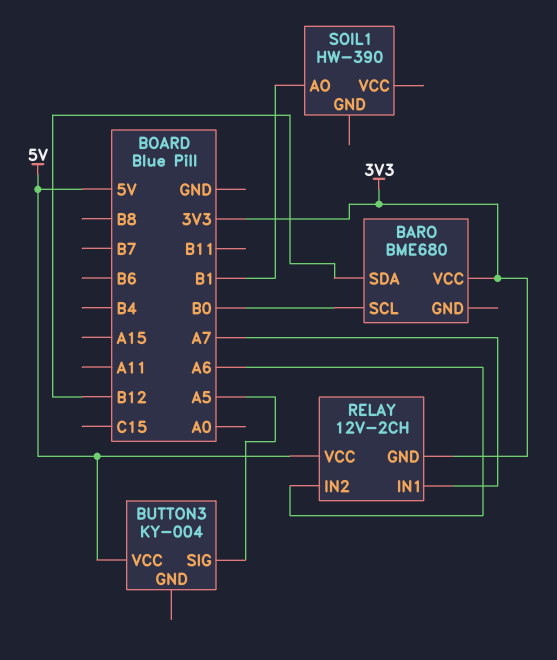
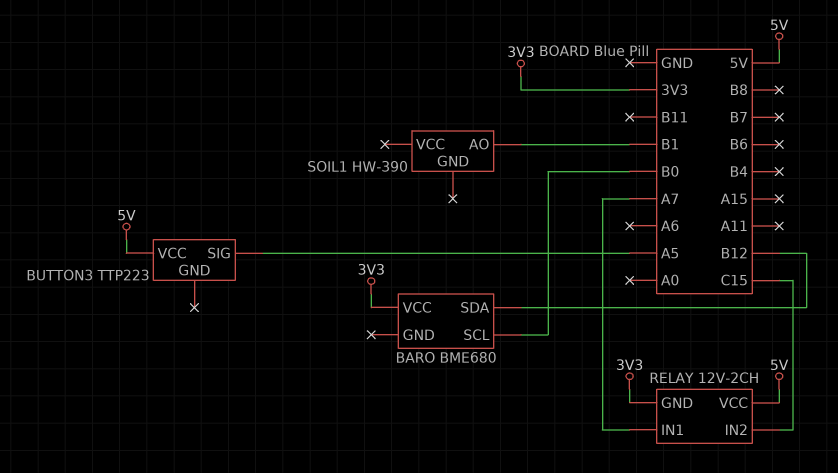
BUTTON3: KY-004 -> TTP223
RELAY pin IN2: A6 -> C15

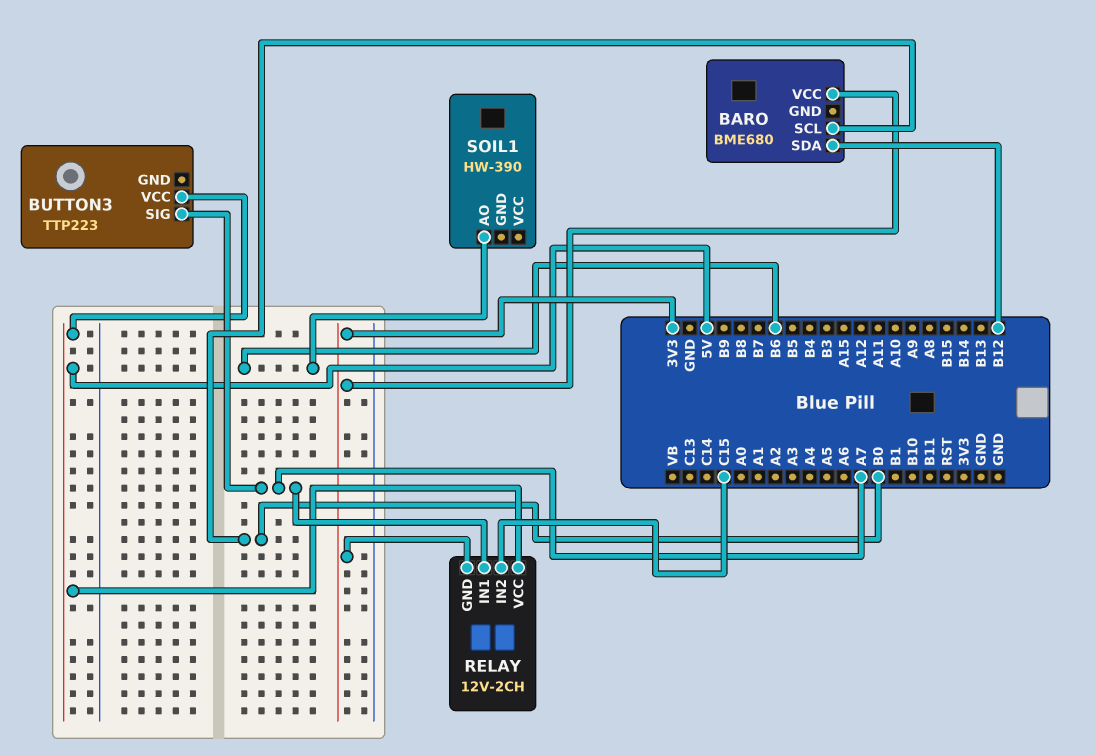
BUTTON3 pin SIG: A5 -> A7
SOIL1 pin AO: B1 -> B6

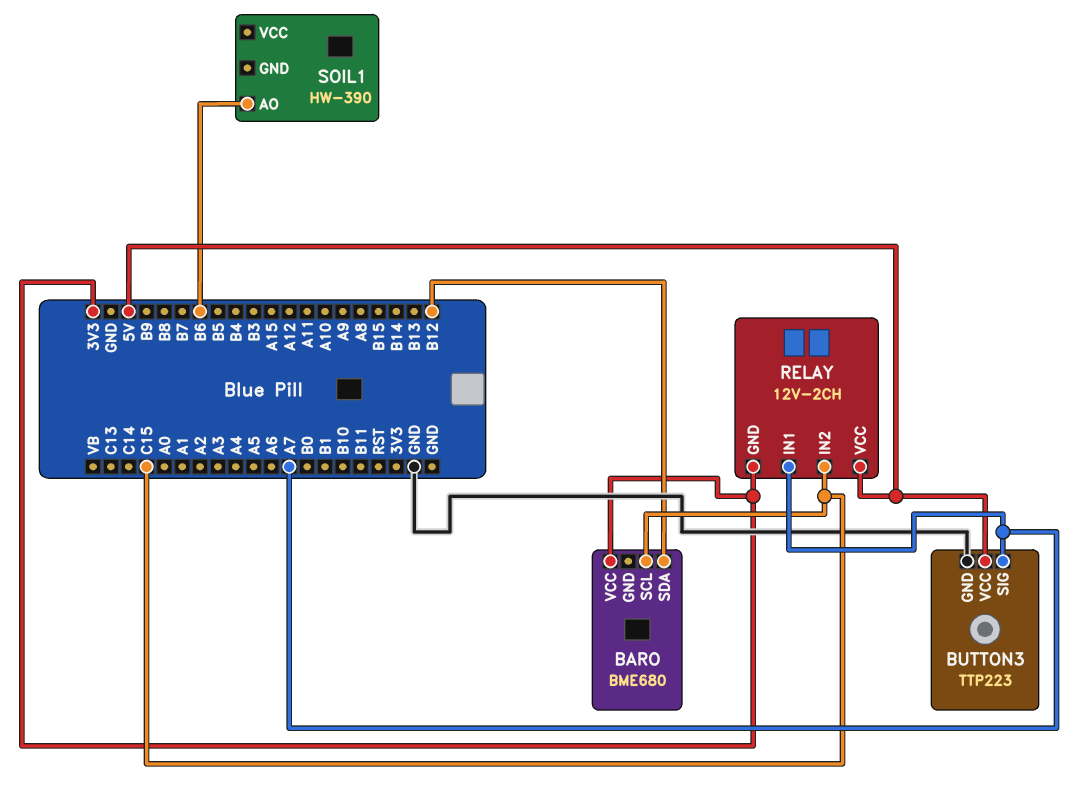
BARO pin SCL: B0 -> C15
BUTTON3 pin GND: none -> GND

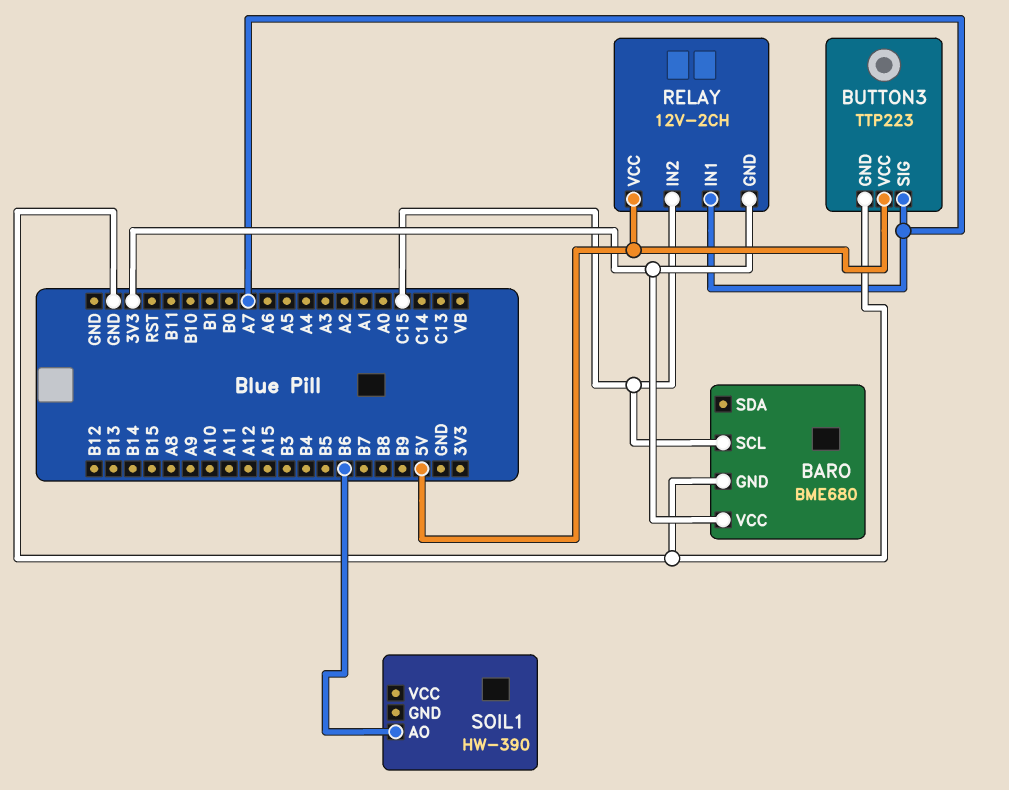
BARO pin GND: none -> GND
BARO pin SDA: B12 -> none

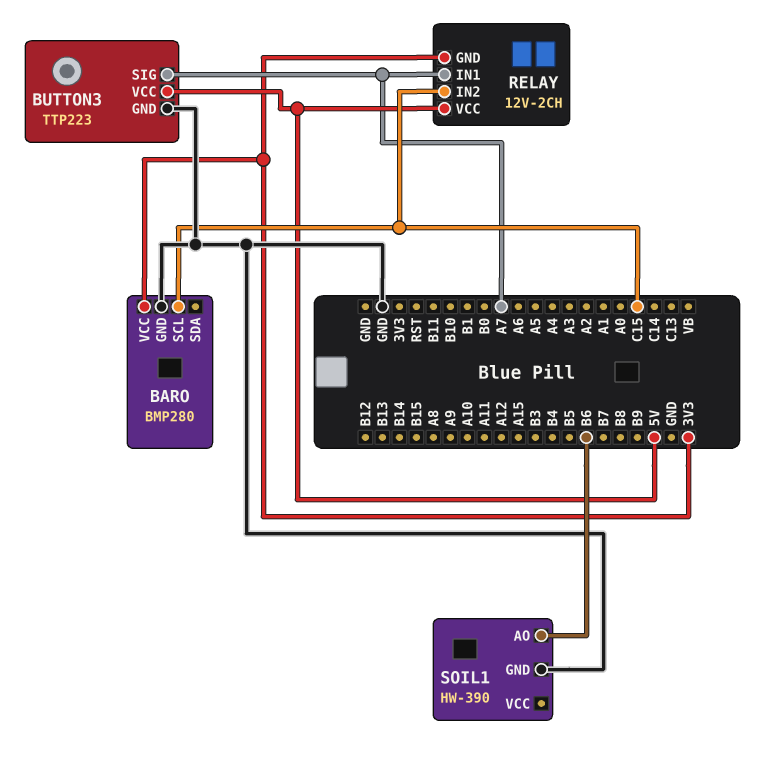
BARO: BME680 -> BMP280
SOIL1 pin GND: none -> GND

